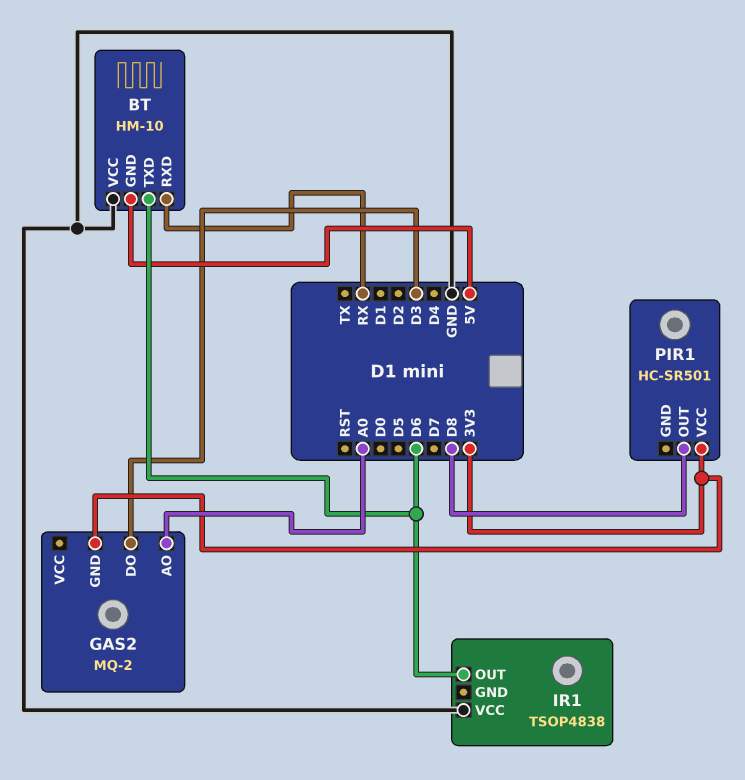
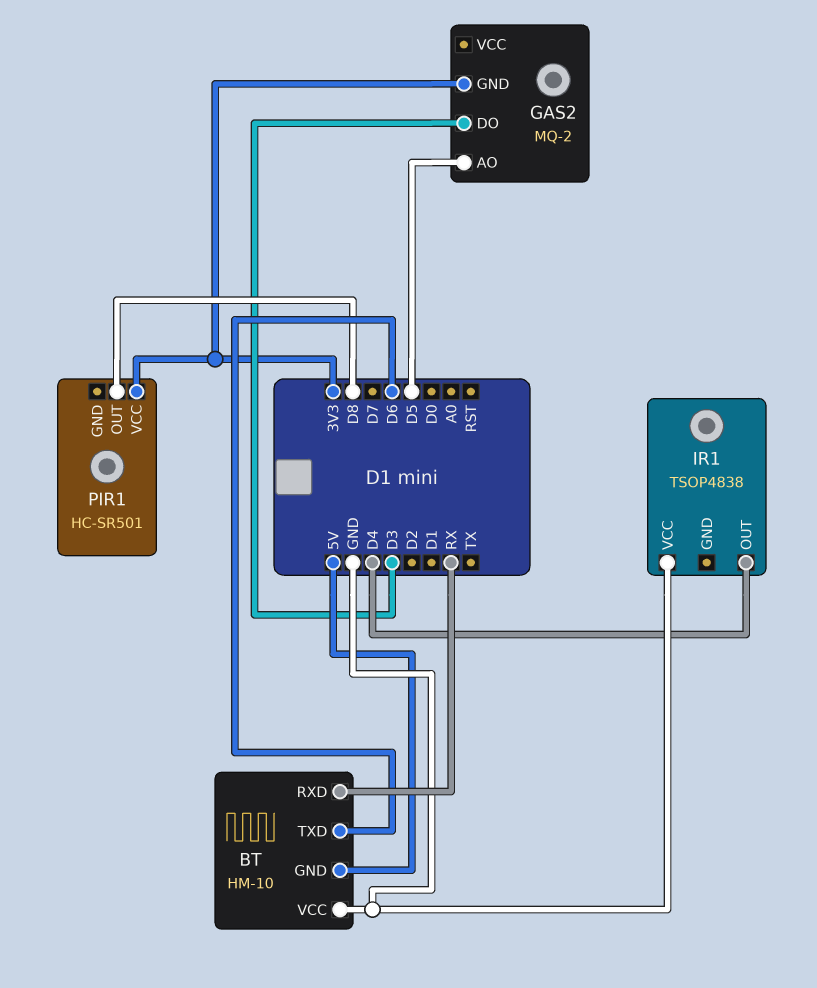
GAS2 pin AO: A0 -> D5
IR1 pin OUT: D6 -> D4

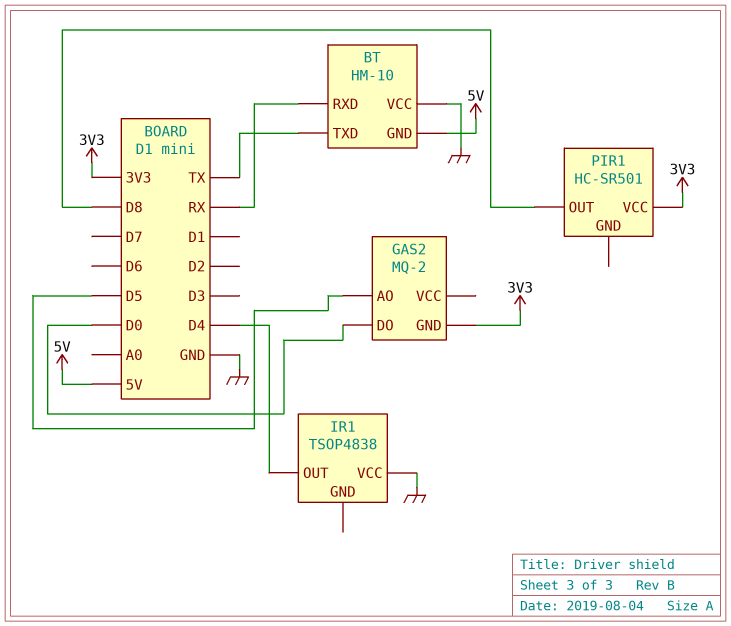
BT pin TXD: D6 -> TX
GAS2 pin DO: D3 -> D0

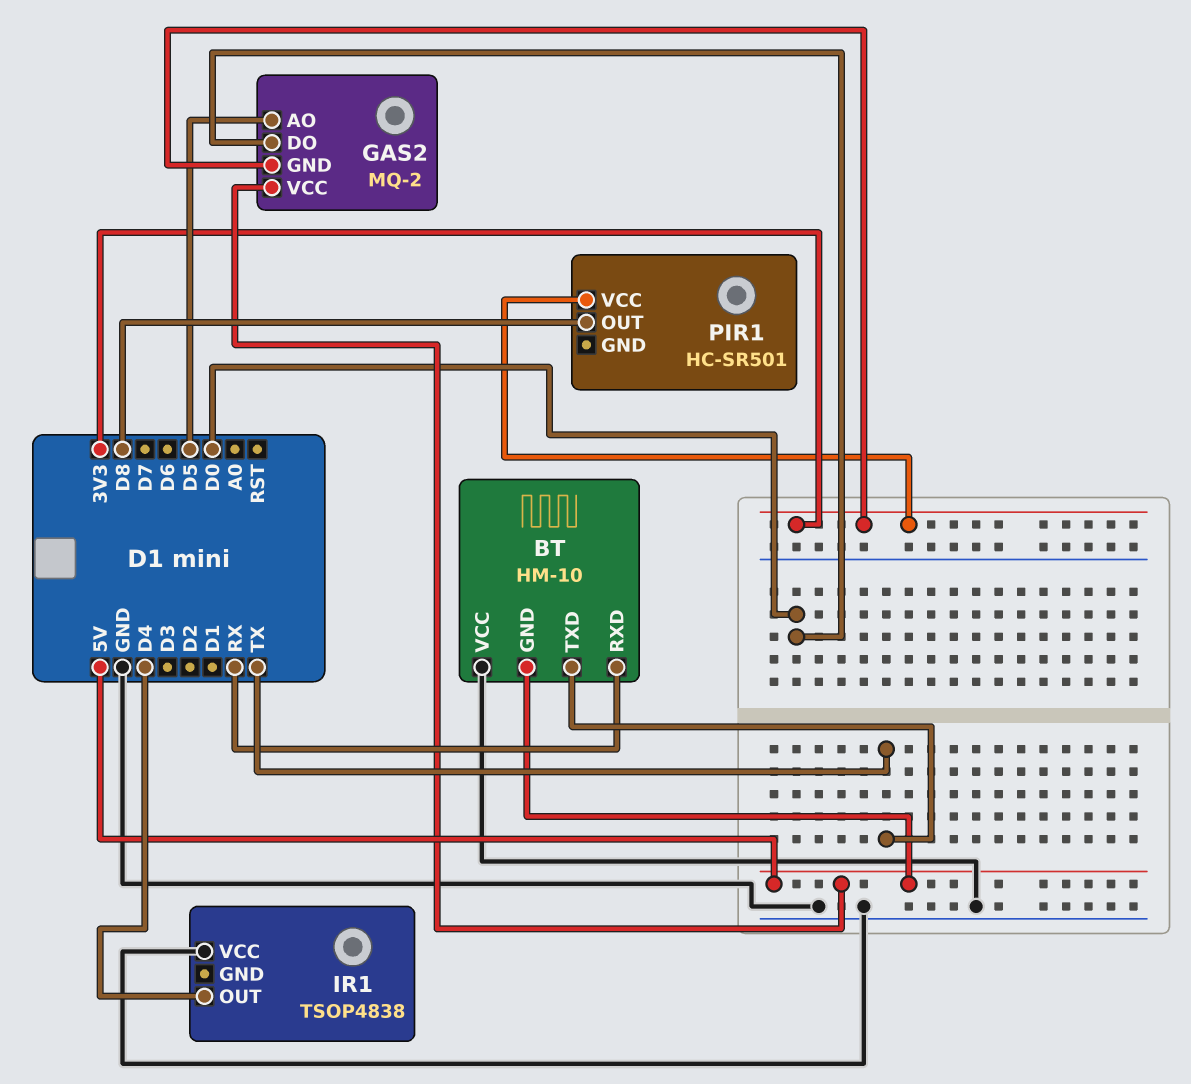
GAS2 pin VCC: none -> 5V

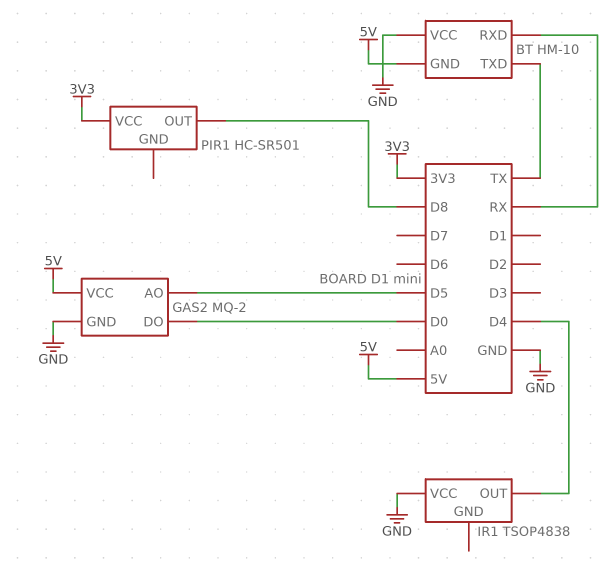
GAS2 pin GND: 3V3 -> GND

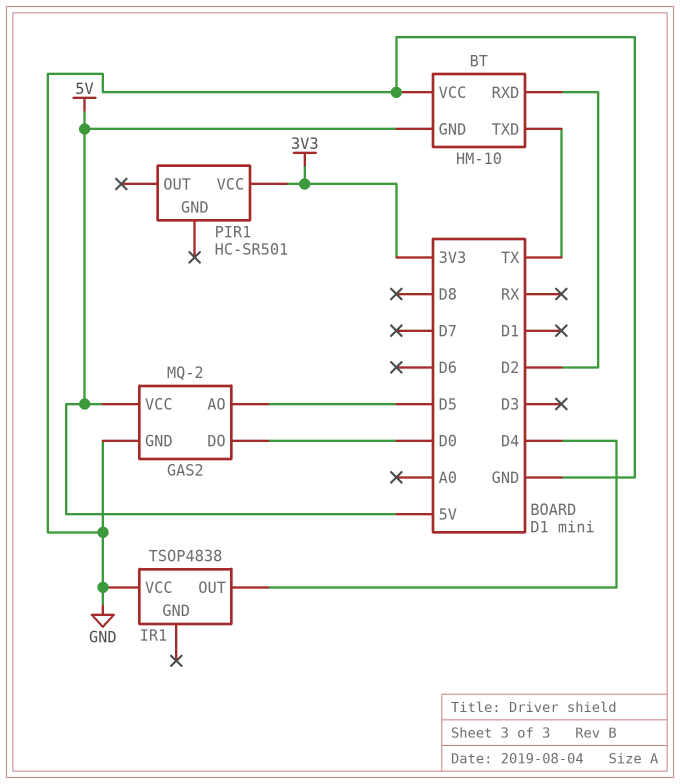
BT pin RXD: RX -> D2
PIR1 pin OUT: D8 -> none

